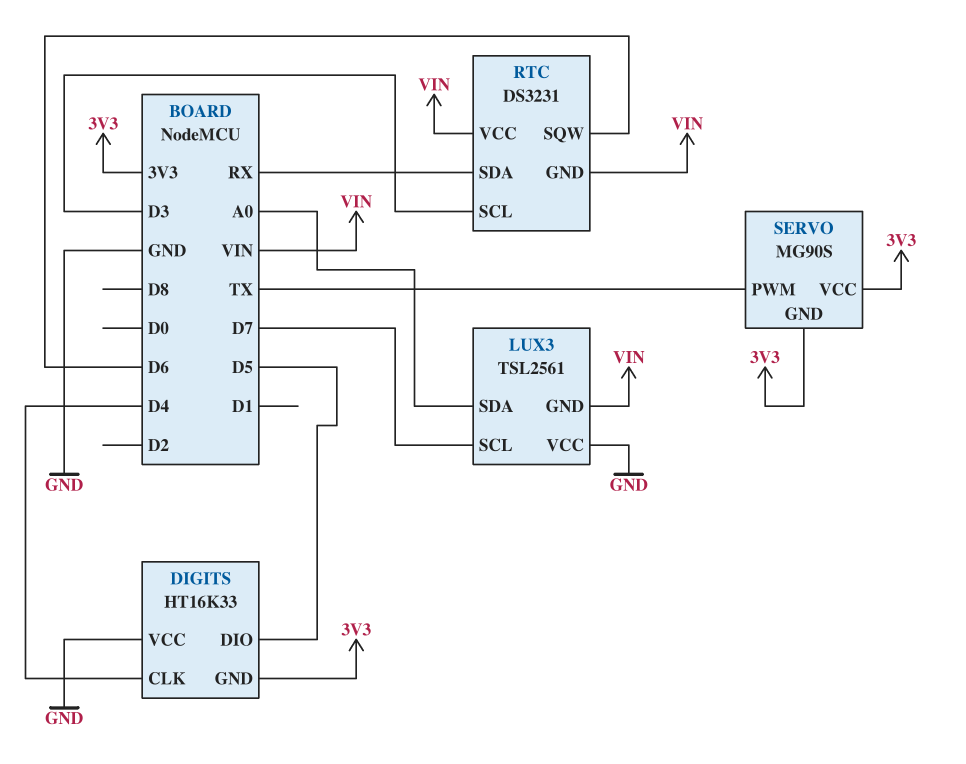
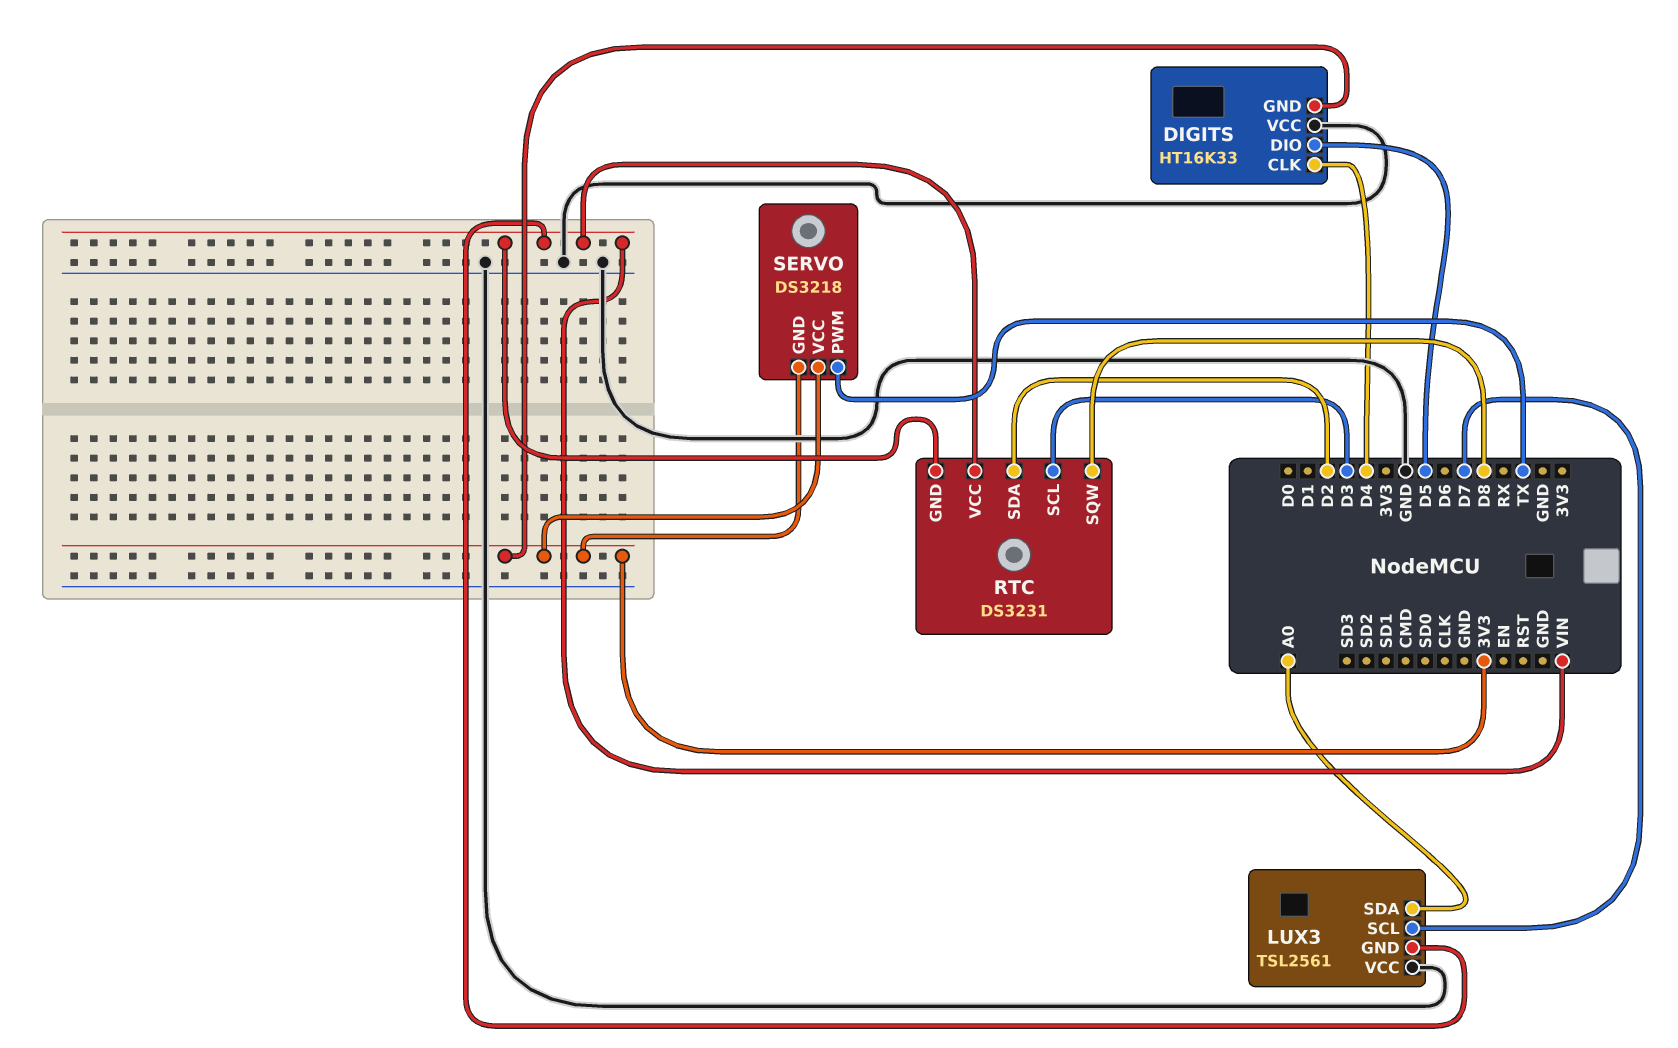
RTC pin SDA: RX -> D2
RTC pin SQW: D6 -> D8
SERVO: MG90S -> DS3218

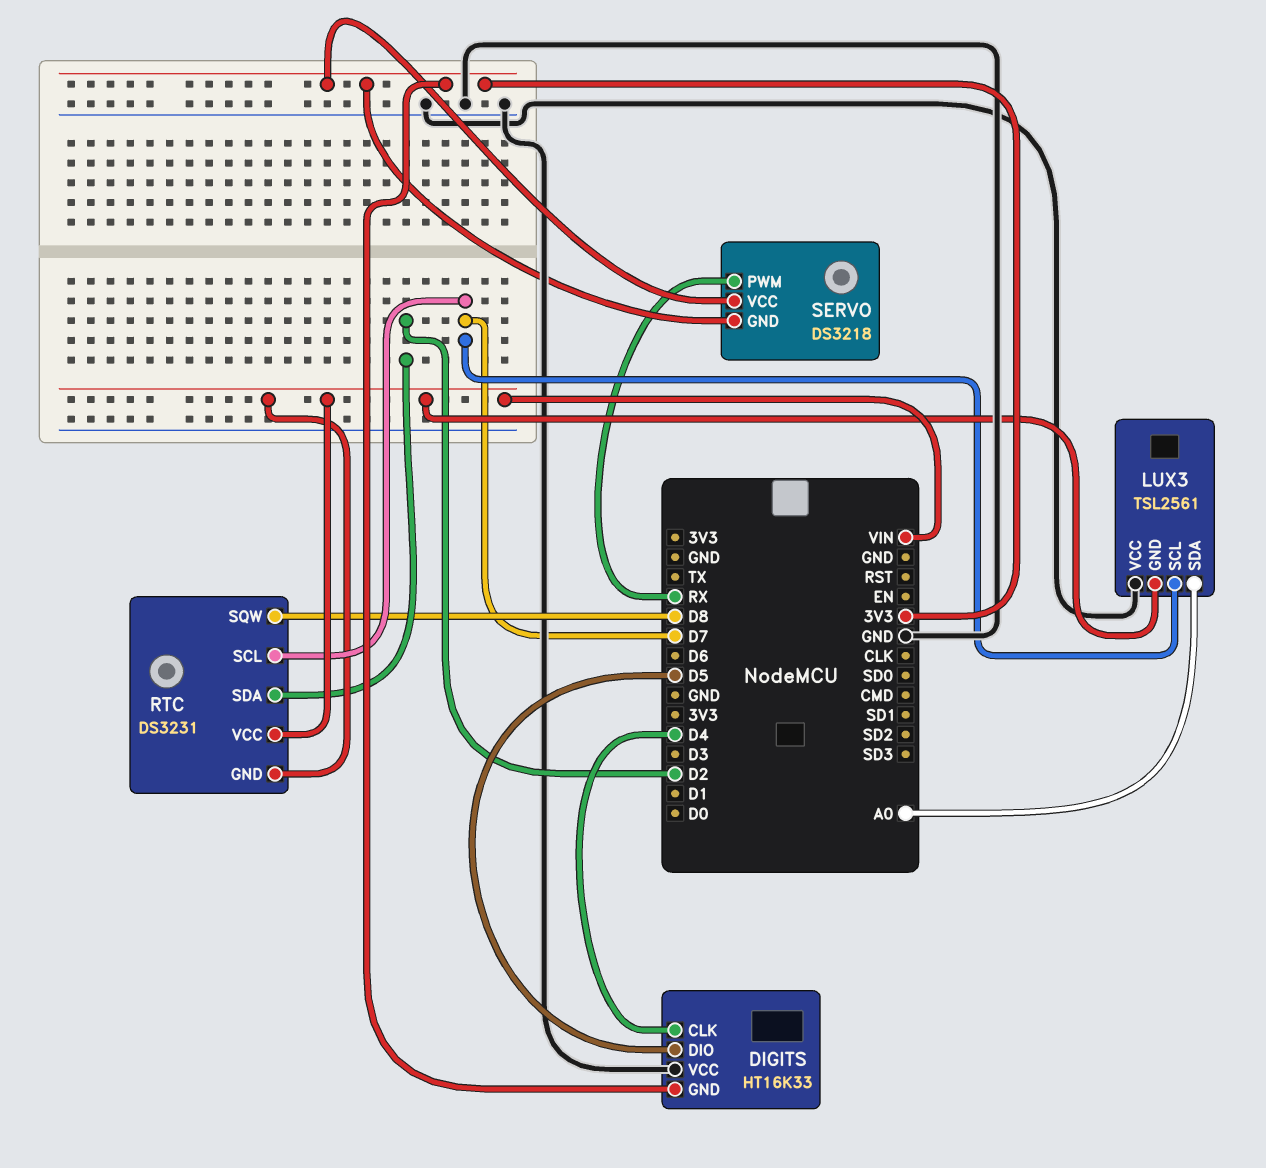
RTC pin SCL: D3 -> D7
SERVO pin PWM: TX -> RX

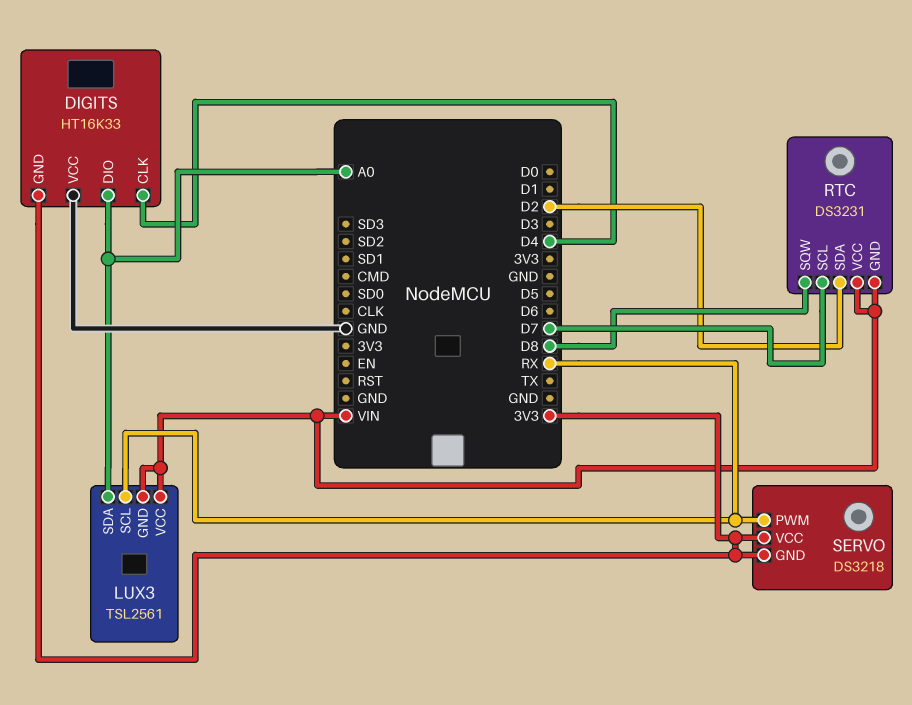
DIGITS pin DIO: D5 -> A0
LUX3 pin SCL: D7 -> RX
LUX3 pin VCC: GND -> VIN

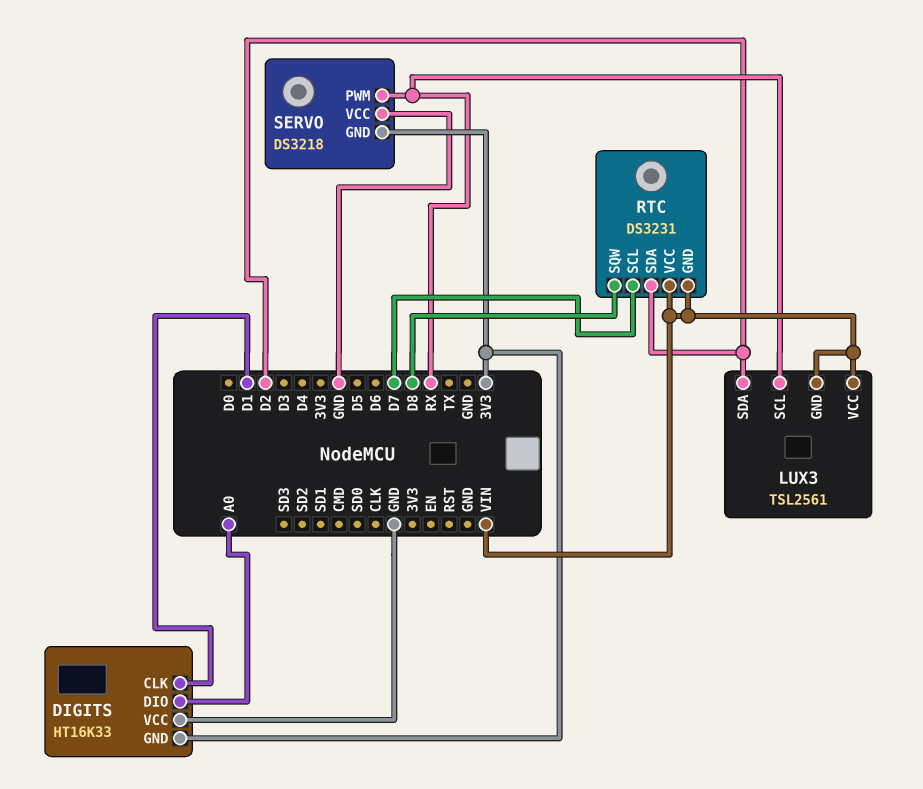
DIGITS pin CLK: D4 -> D1
LUX3 pin SDA: A0 -> D2
SERVO pin VCC: 3V3 -> GND

